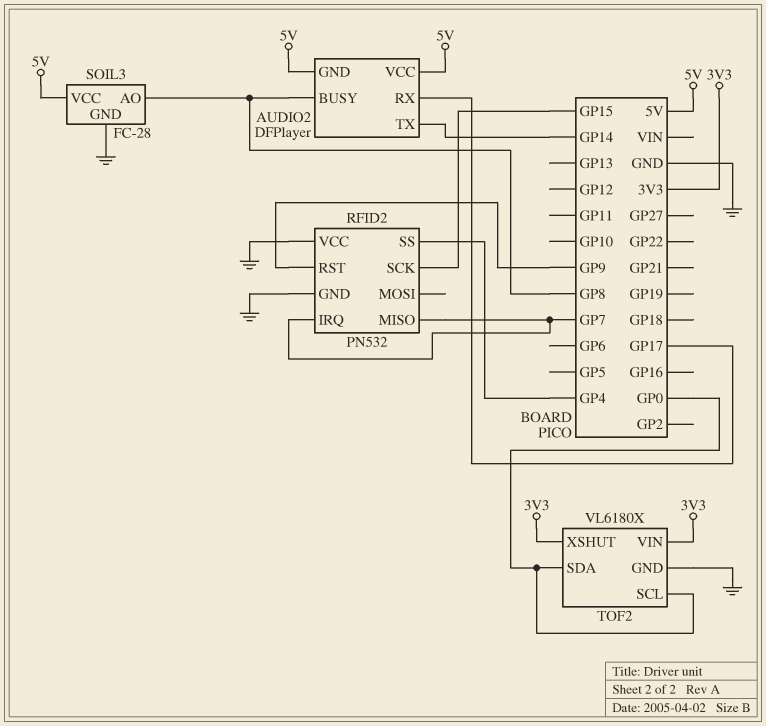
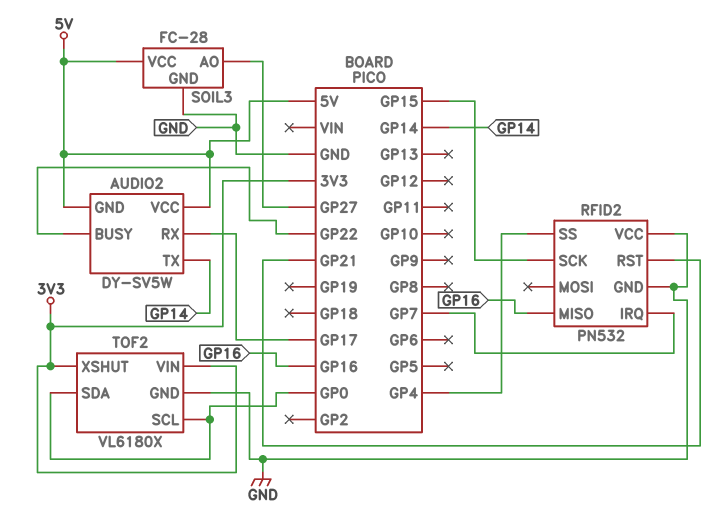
AUDIO2: DFPlayer -> DY-SV5W
AUDIO2 pin BUSY: GP8 -> GP22
RFID2 pin MISO: GP7 -> GP16
RFID2 pin RST: GP9 -> GP21
SOIL3 pin AO: GP8 -> GP27

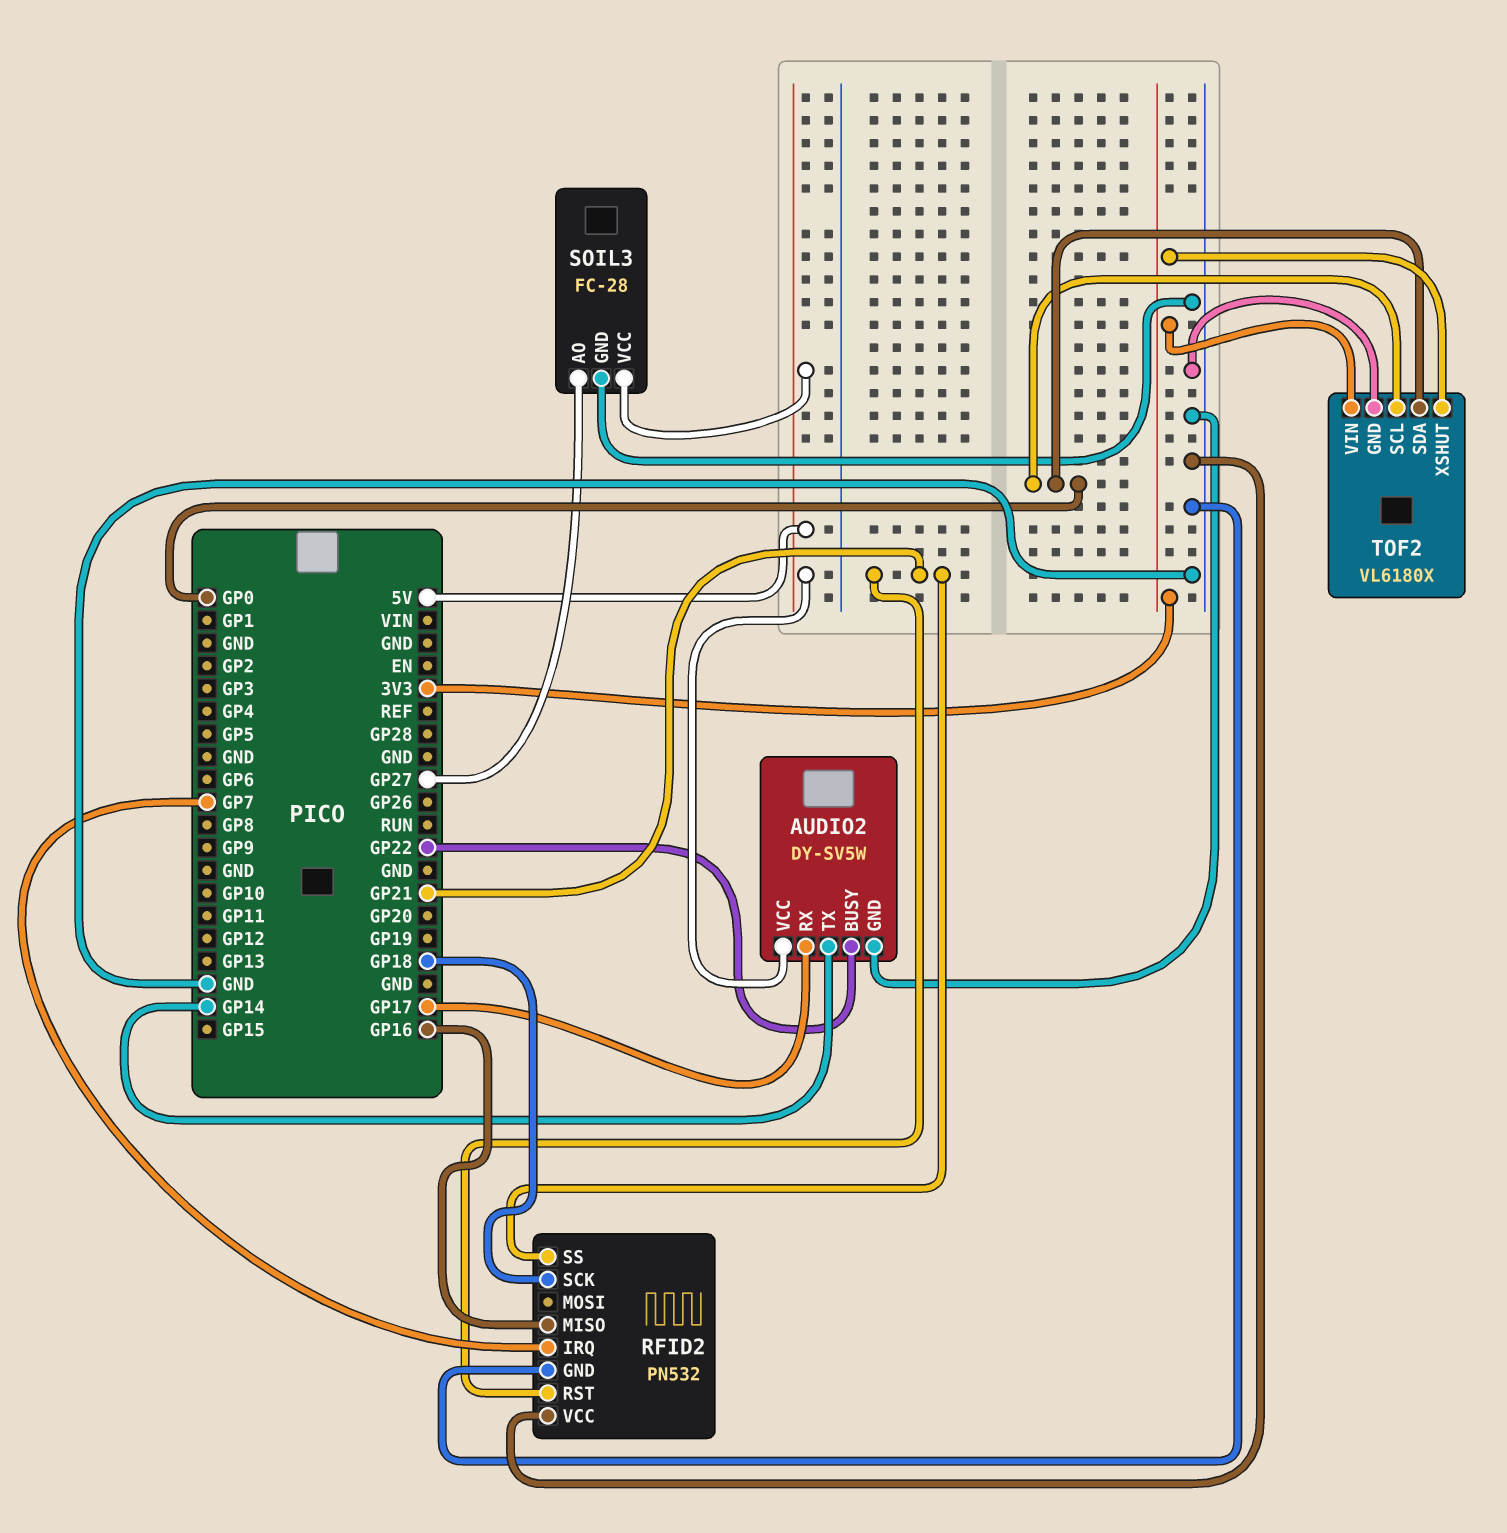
AUDIO2 pin GND: 5V -> GND
RFID2 pin SCK: GP15 -> GP18
RFID2 pin SS: GP4 -> GP21

